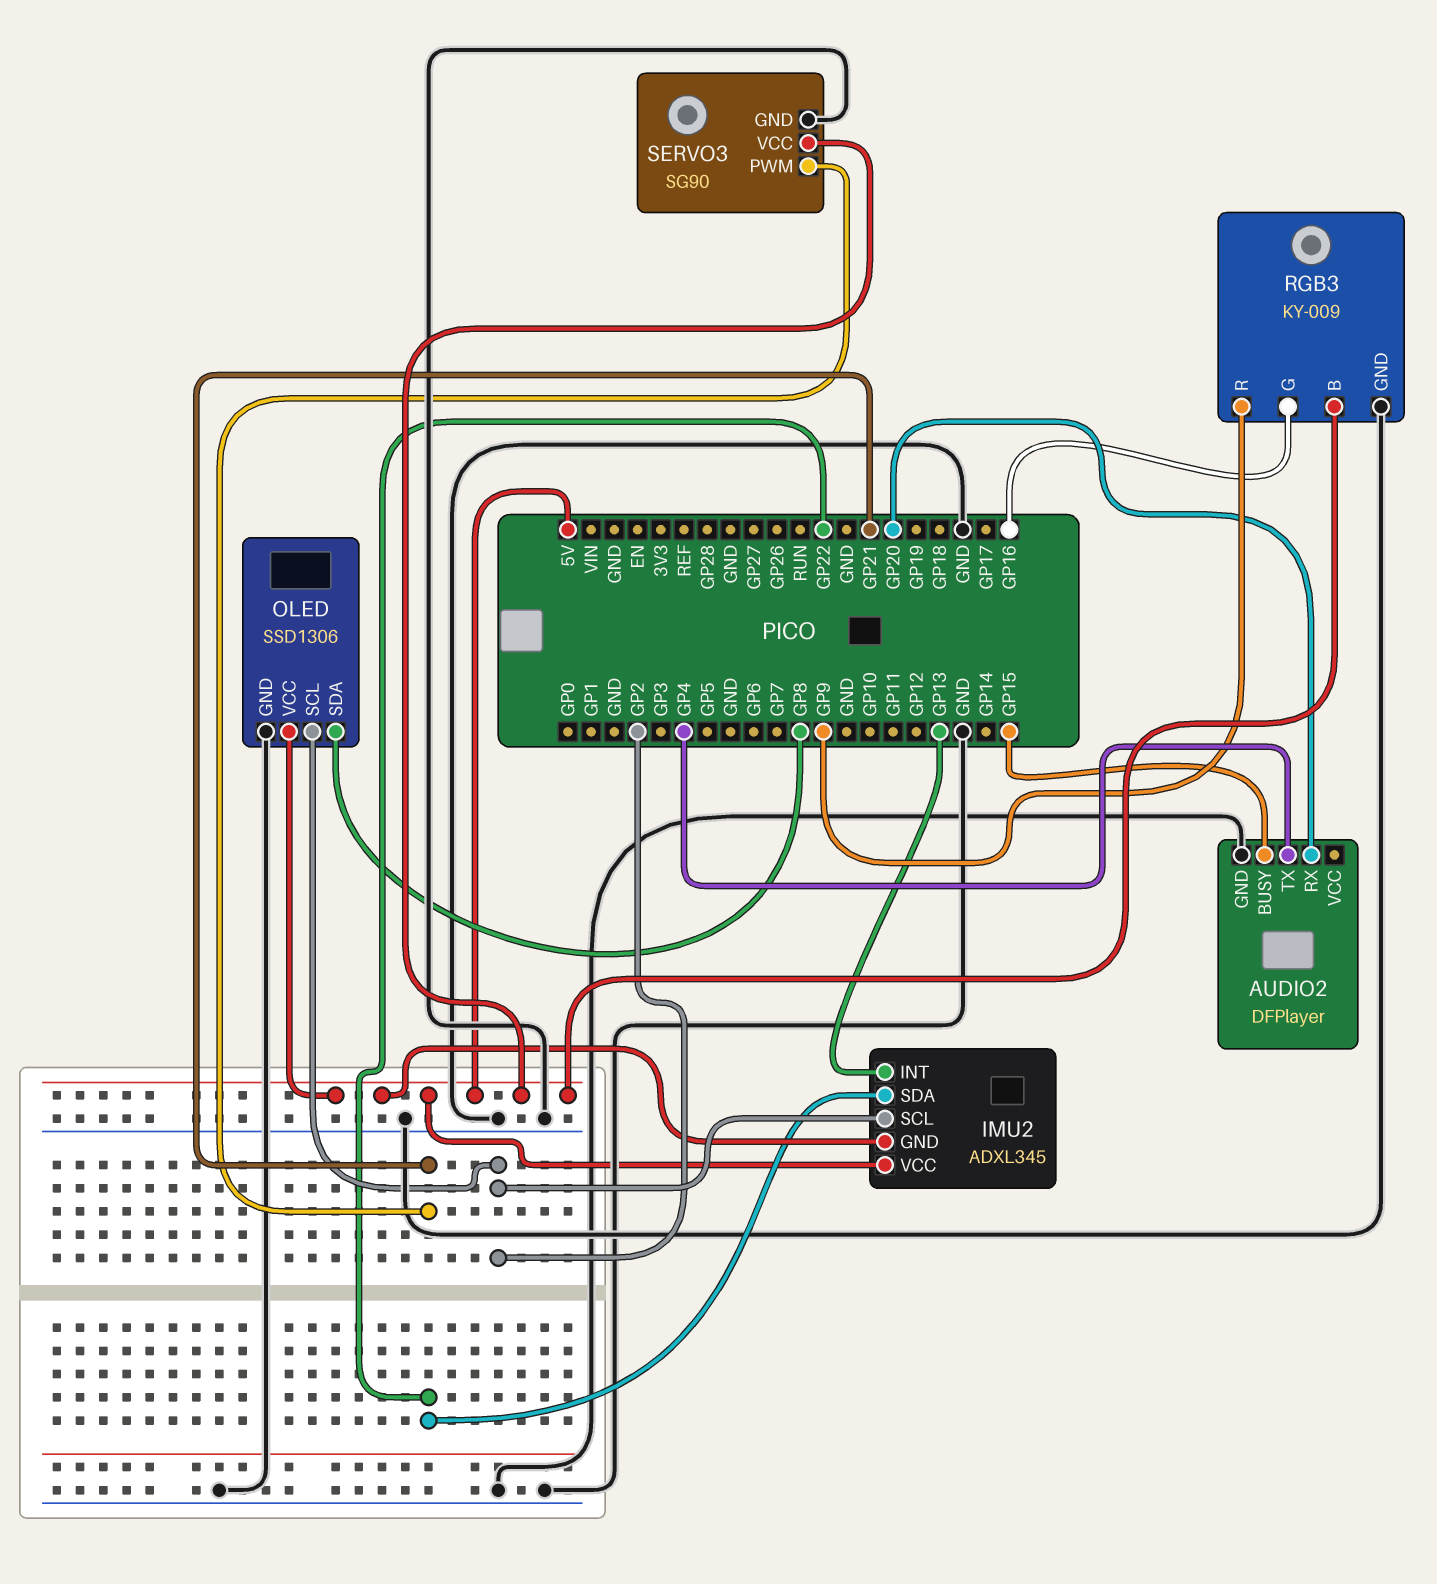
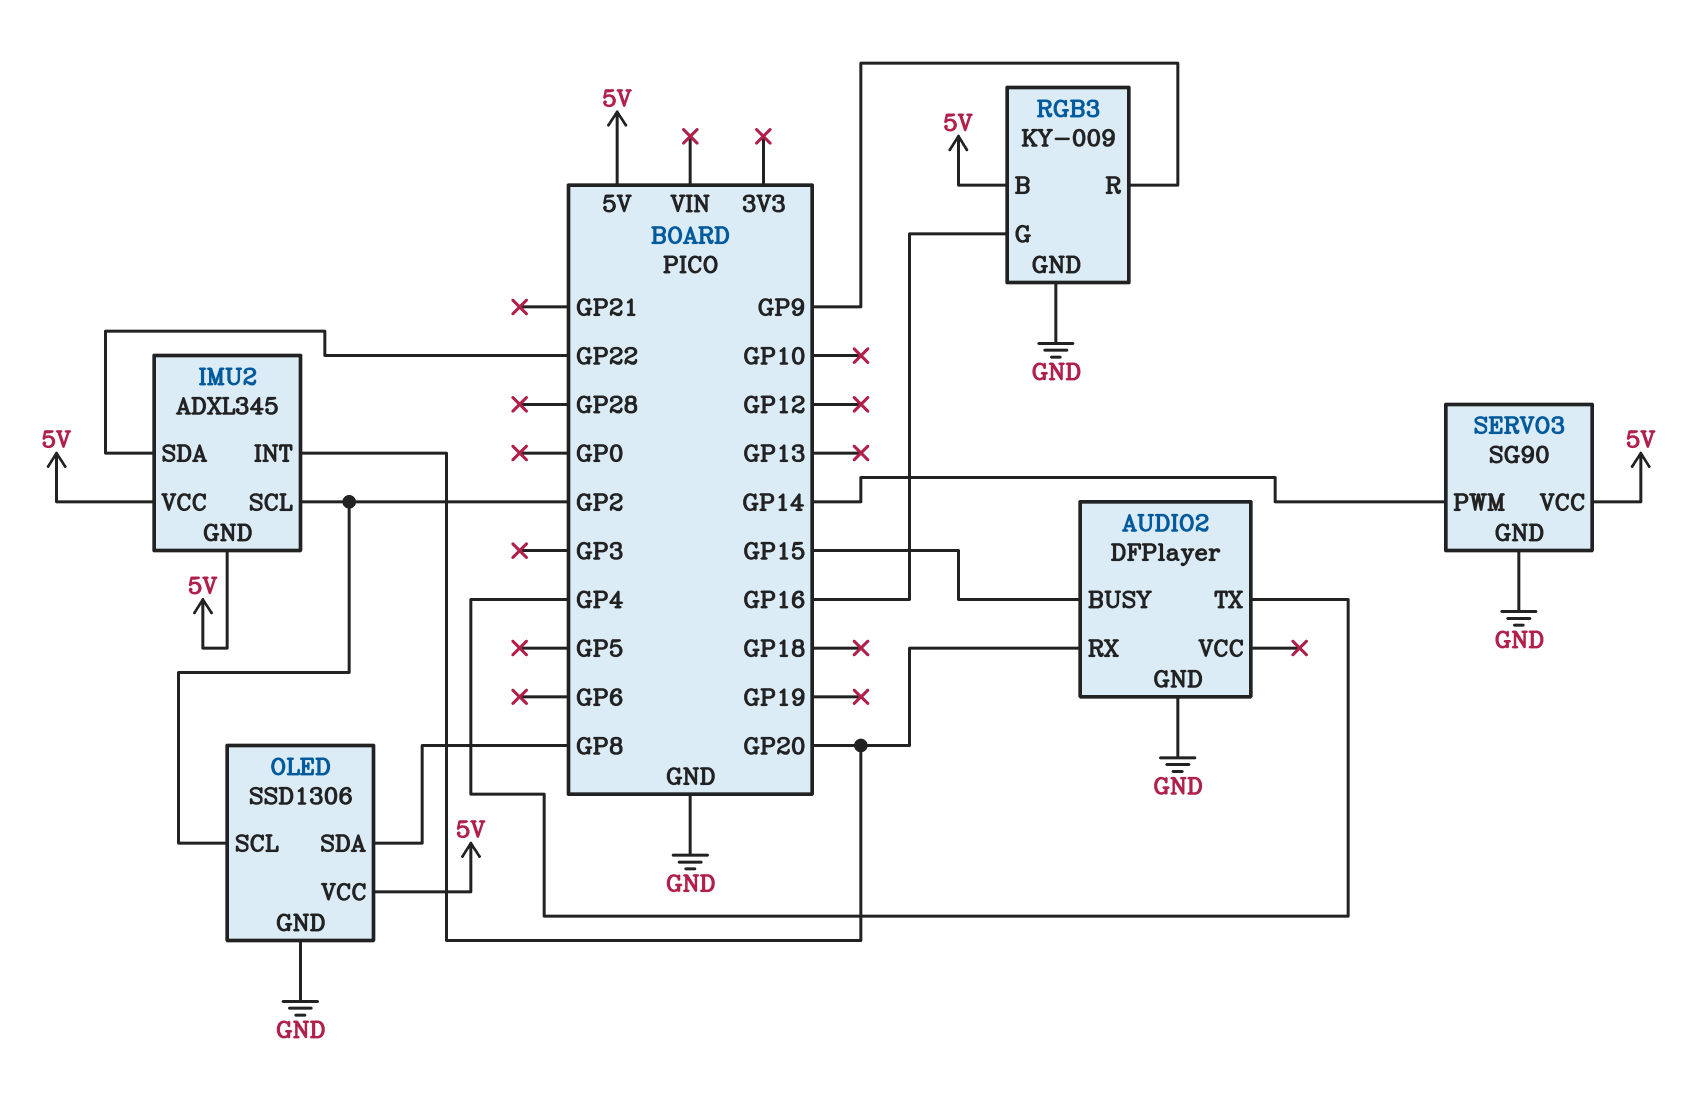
IMU2 pin INT: GP13 -> GP20
SERVO3 pin PWM: GP21 -> GP14

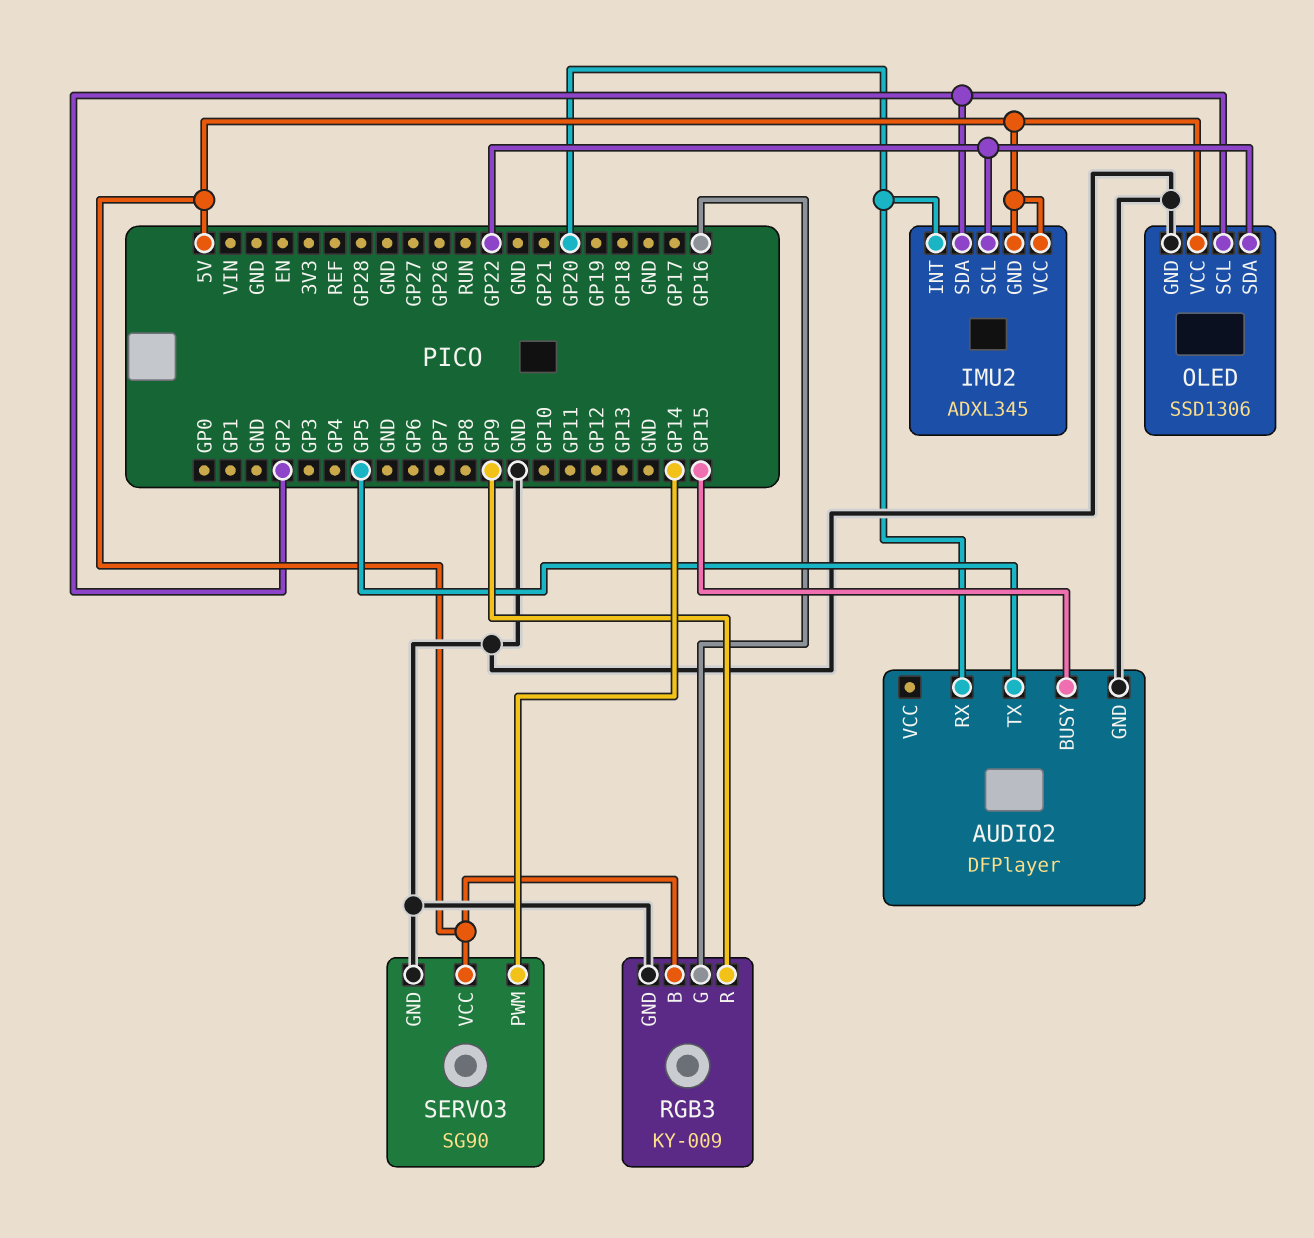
AUDIO2 pin TX: GP4 -> GP5
IMU2 pin SCL: GP2 -> GP22
IMU2 pin SDA: GP22 -> GP2
OLED pin SDA: GP8 -> GP22

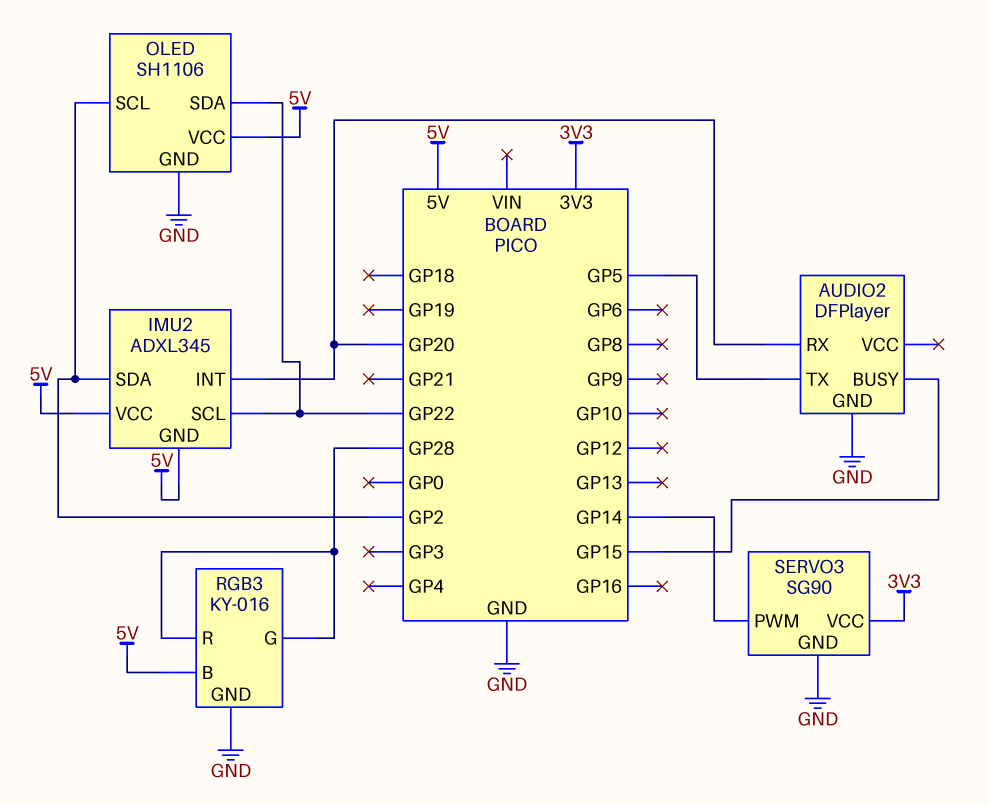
OLED: SSD1306 -> SH1106
RGB3: KY-009 -> KY-016
RGB3 pin G: GP16 -> GP28
RGB3 pin R: GP9 -> GP28
SERVO3 pin VCC: 5V -> 3V3

